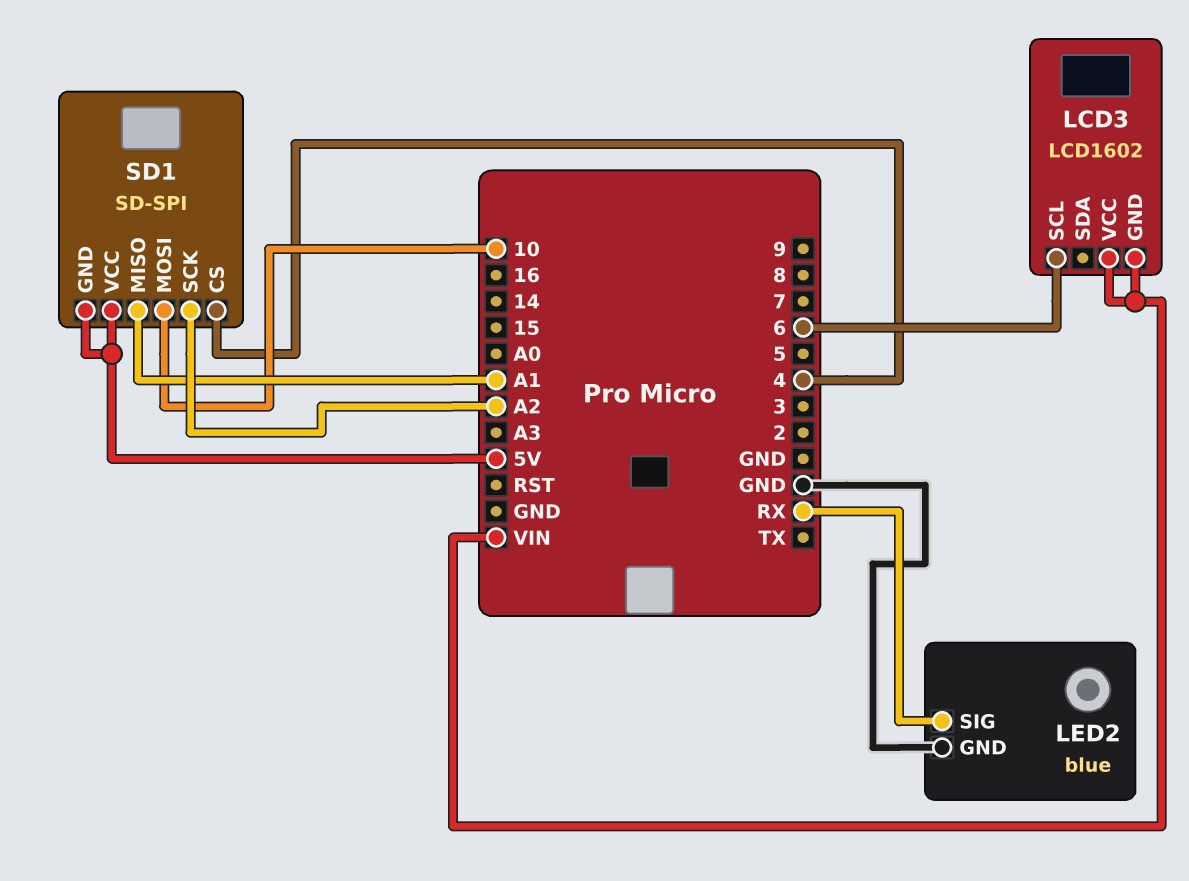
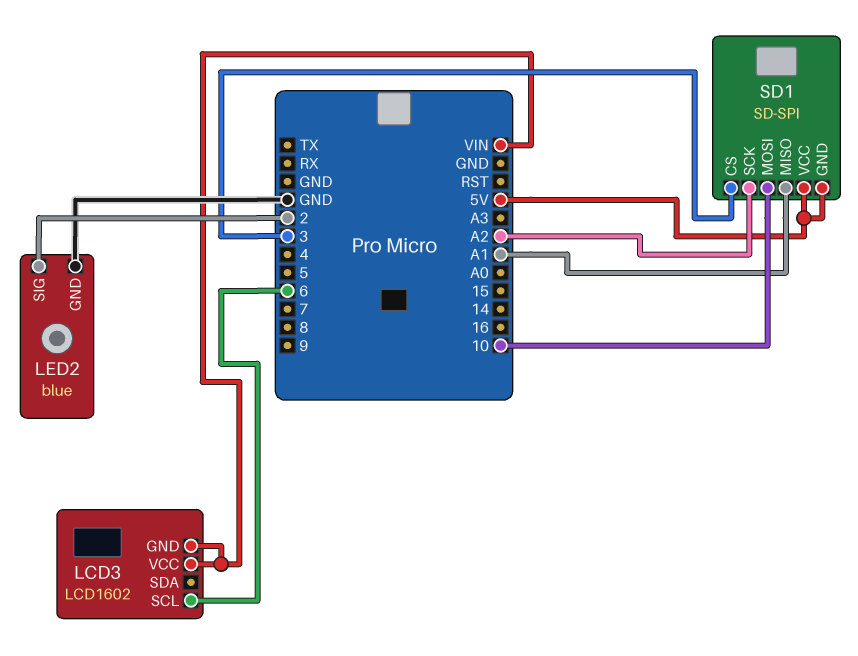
LED2 pin SIG: RX -> 2
SD1 pin CS: 4 -> 3

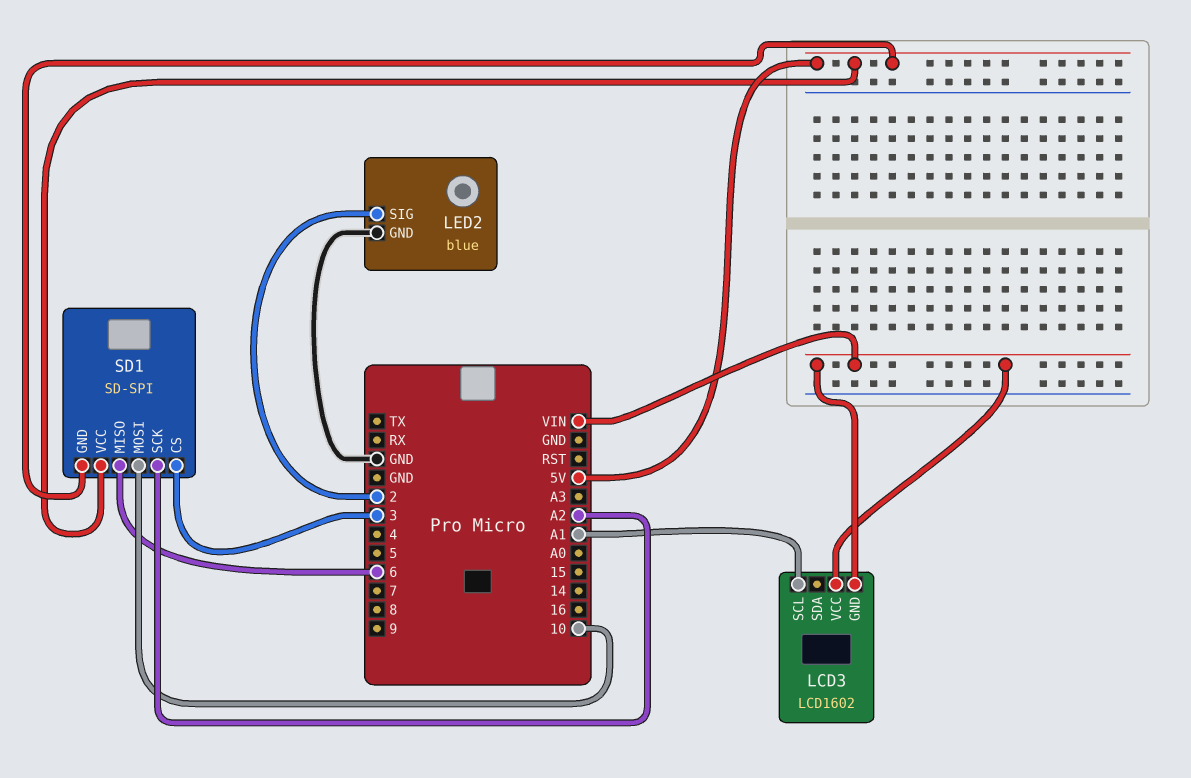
LCD3 pin SCL: 6 -> A1
SD1 pin MISO: A1 -> 6

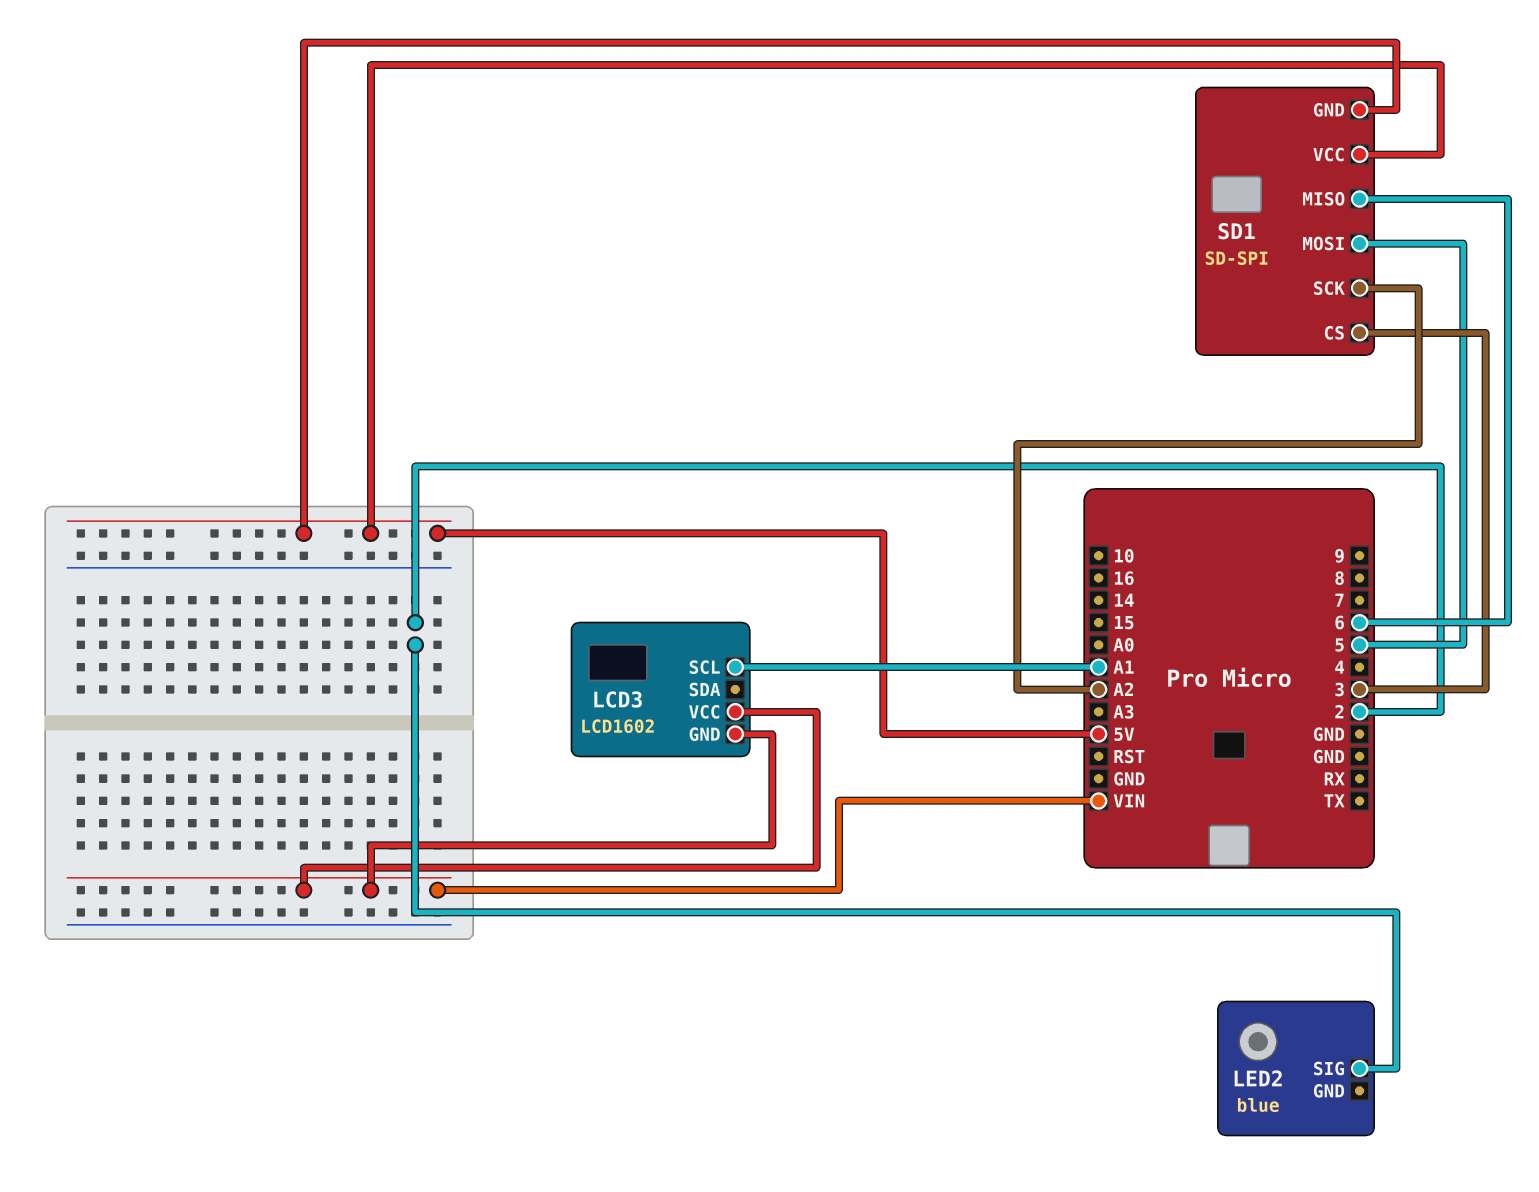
LED2 pin GND: GND -> none
SD1 pin MOSI: 10 -> 5

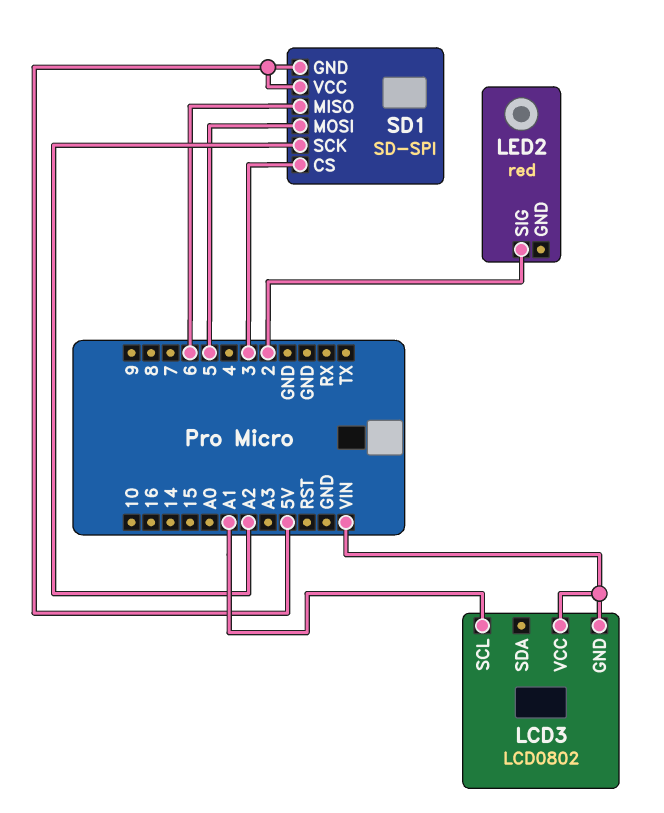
LCD3: LCD1602 -> LCD0802
LED2: blue -> red

